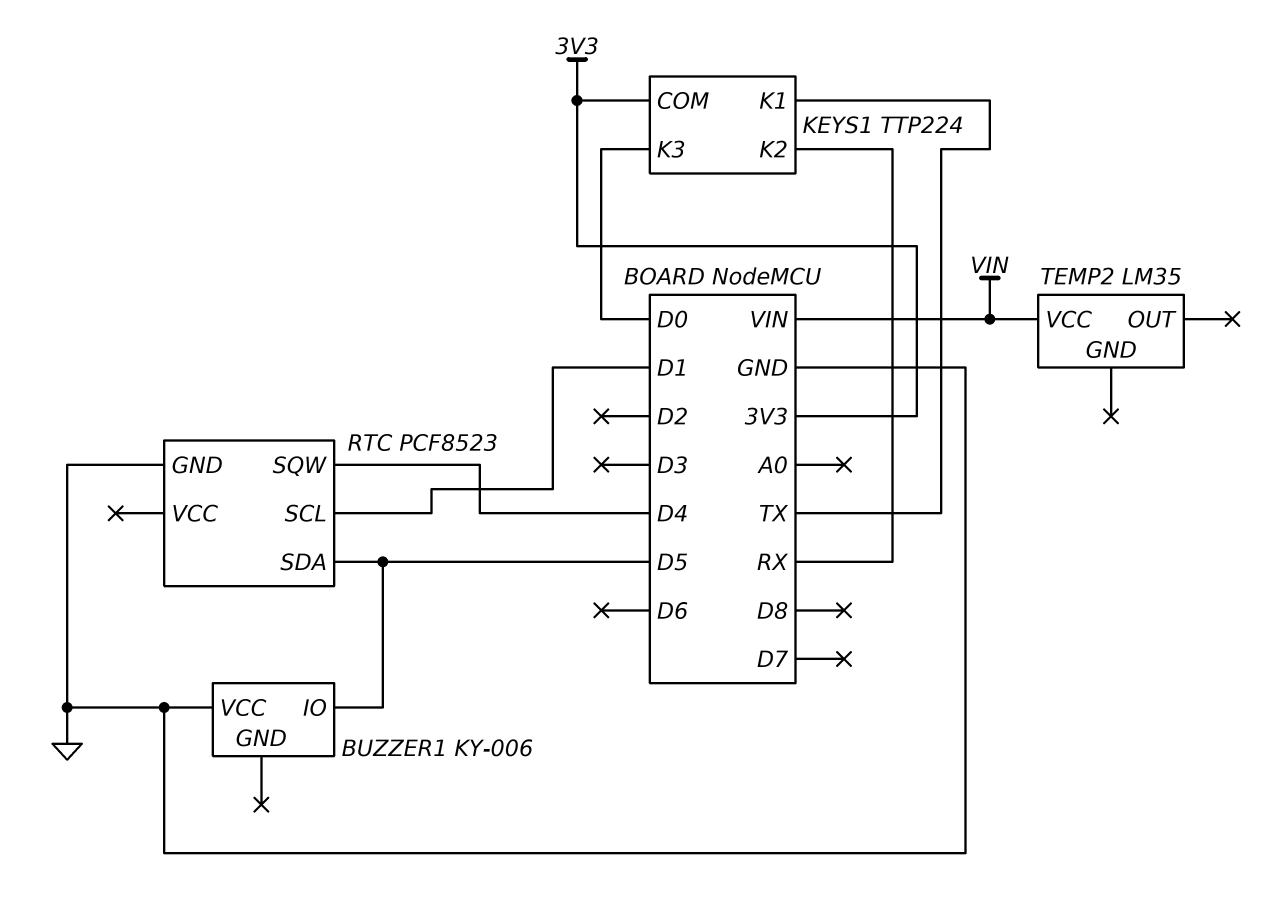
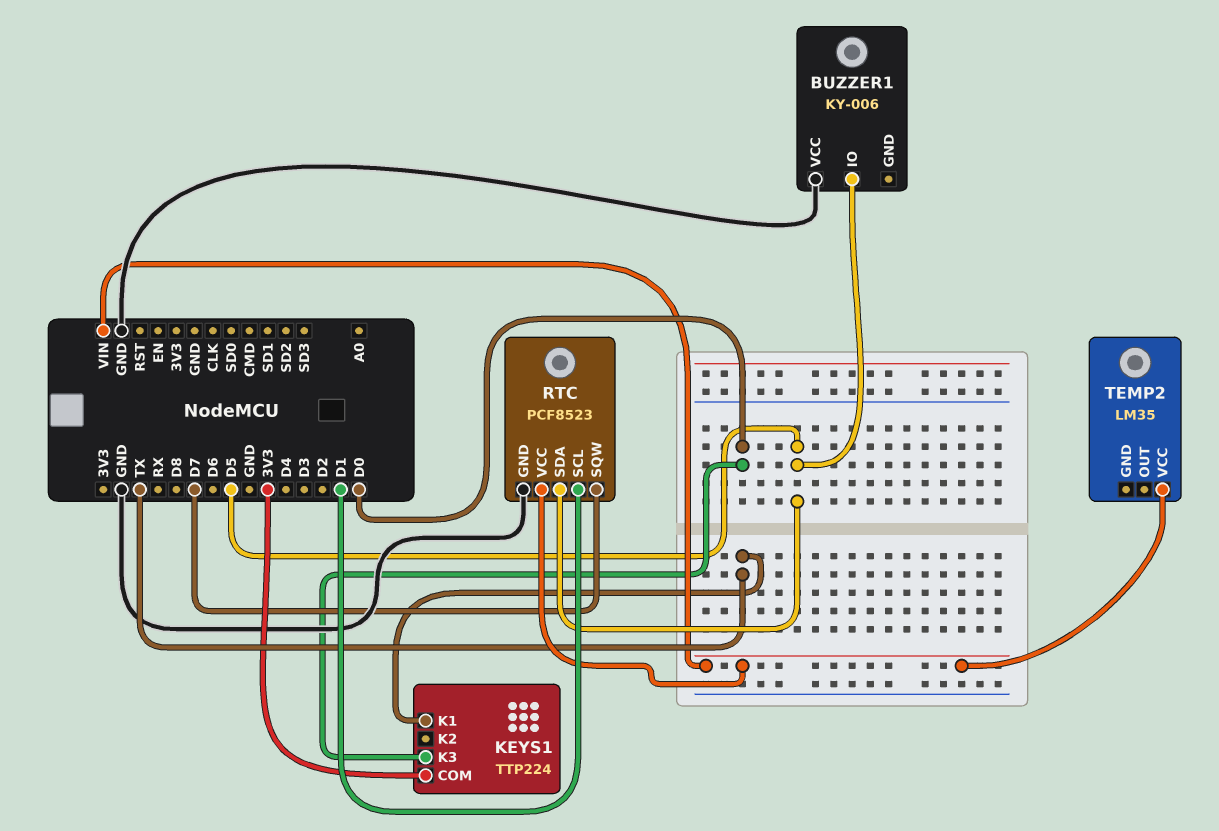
KEYS1 pin K2: RX -> none
RTC pin SQW: D4 -> D7
RTC pin VCC: none -> VIN

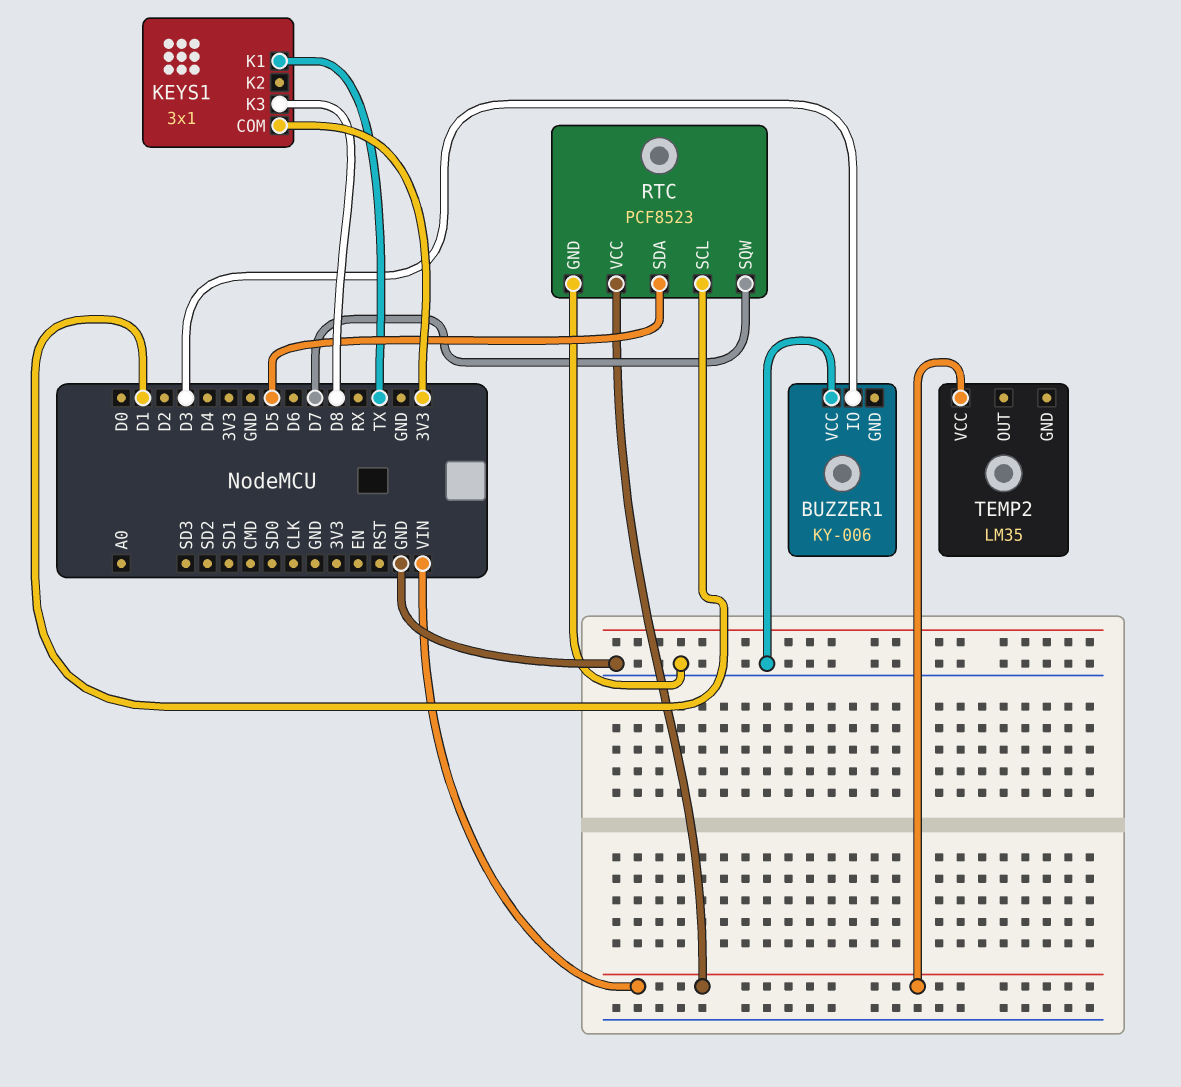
BUZZER1 pin IO: D5 -> D3
KEYS1: TTP224 -> 3x1
KEYS1 pin K3: D0 -> D8

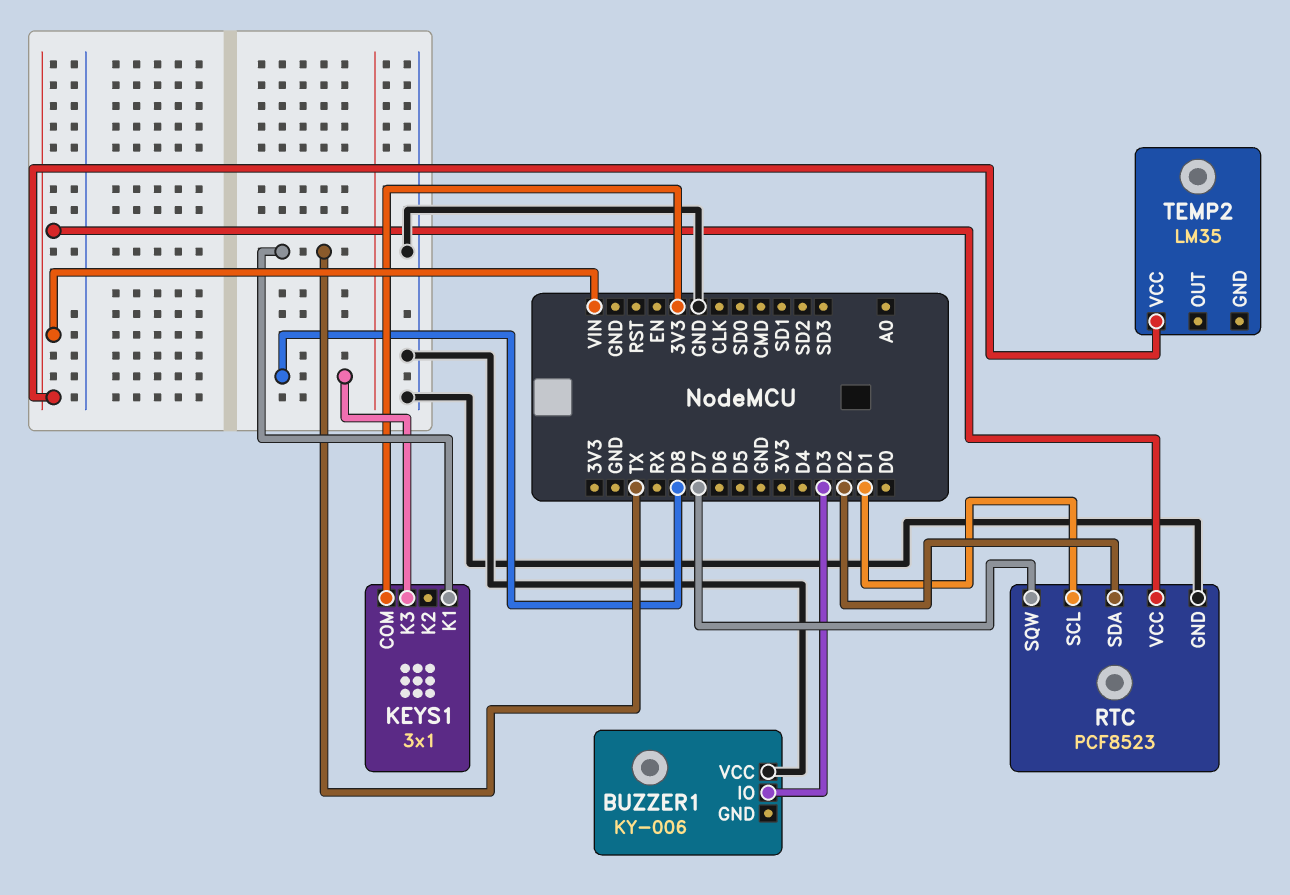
RTC pin SDA: D5 -> D2

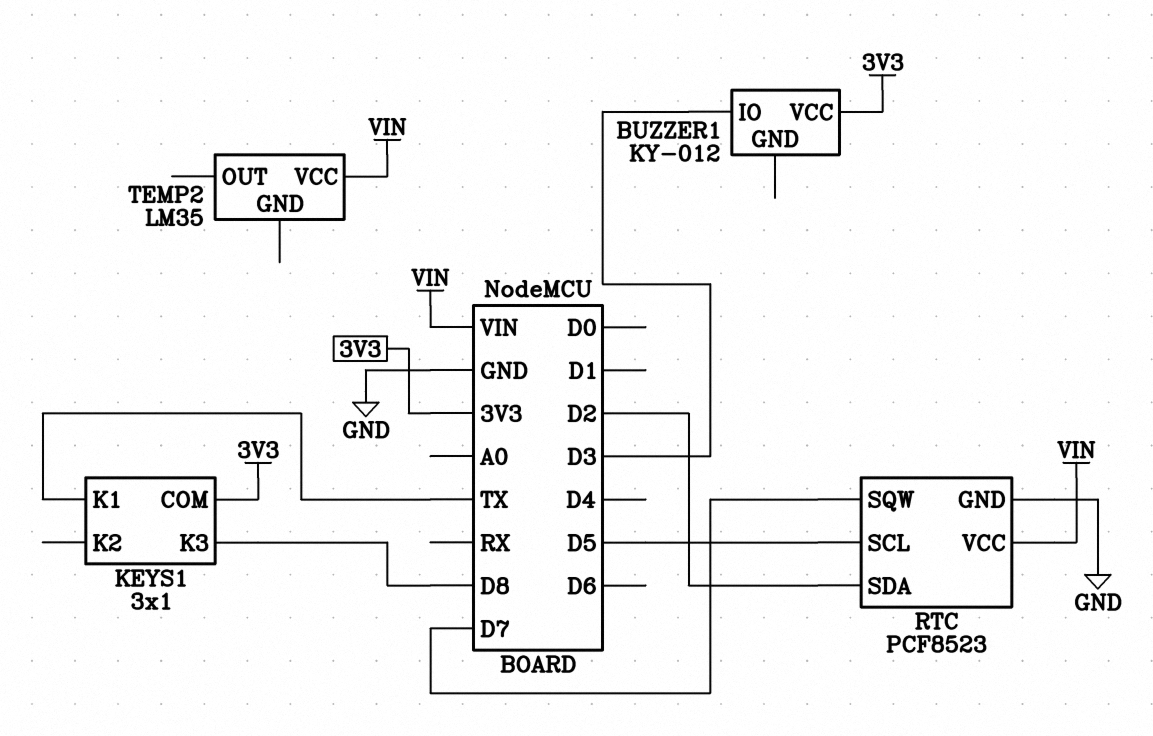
BUZZER1: KY-006 -> KY-012
BUZZER1 pin VCC: GND -> 3V3
RTC pin SCL: D1 -> D5

